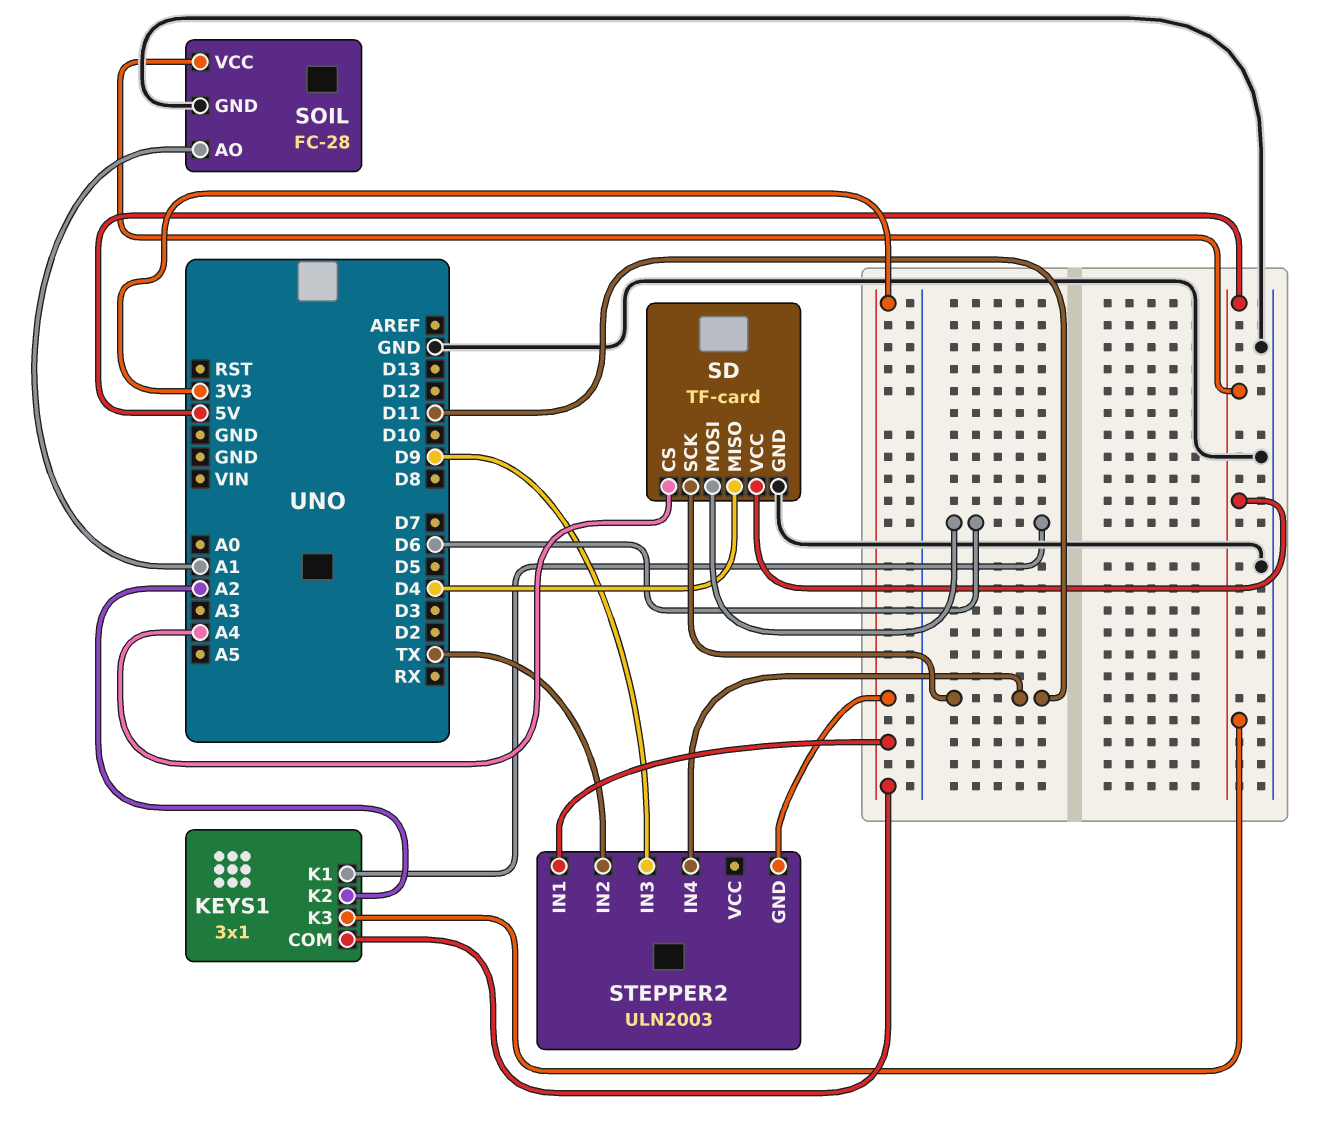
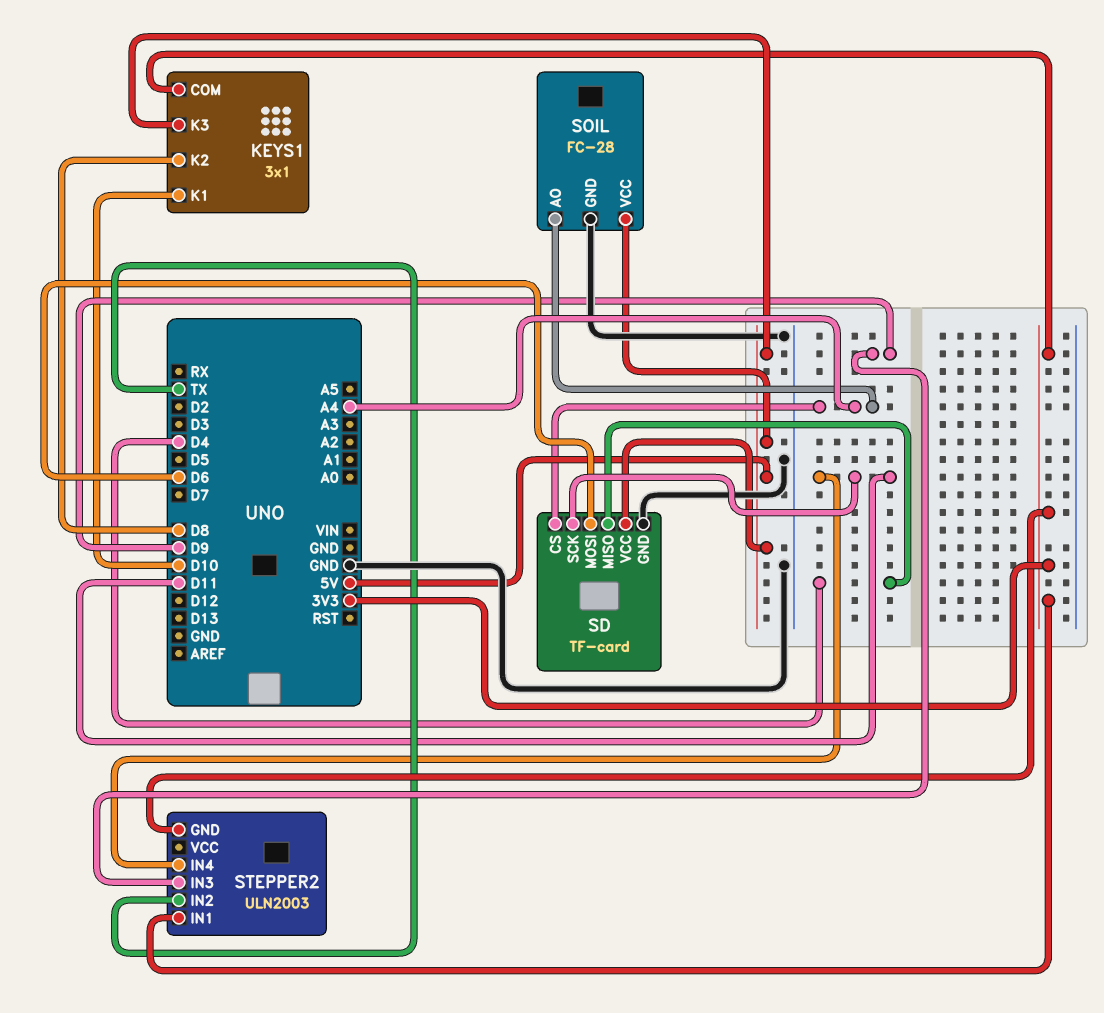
KEYS1 pin K1: D6 -> D10
KEYS1 pin K2: A2 -> D8
SOIL pin AO: A1 -> A4

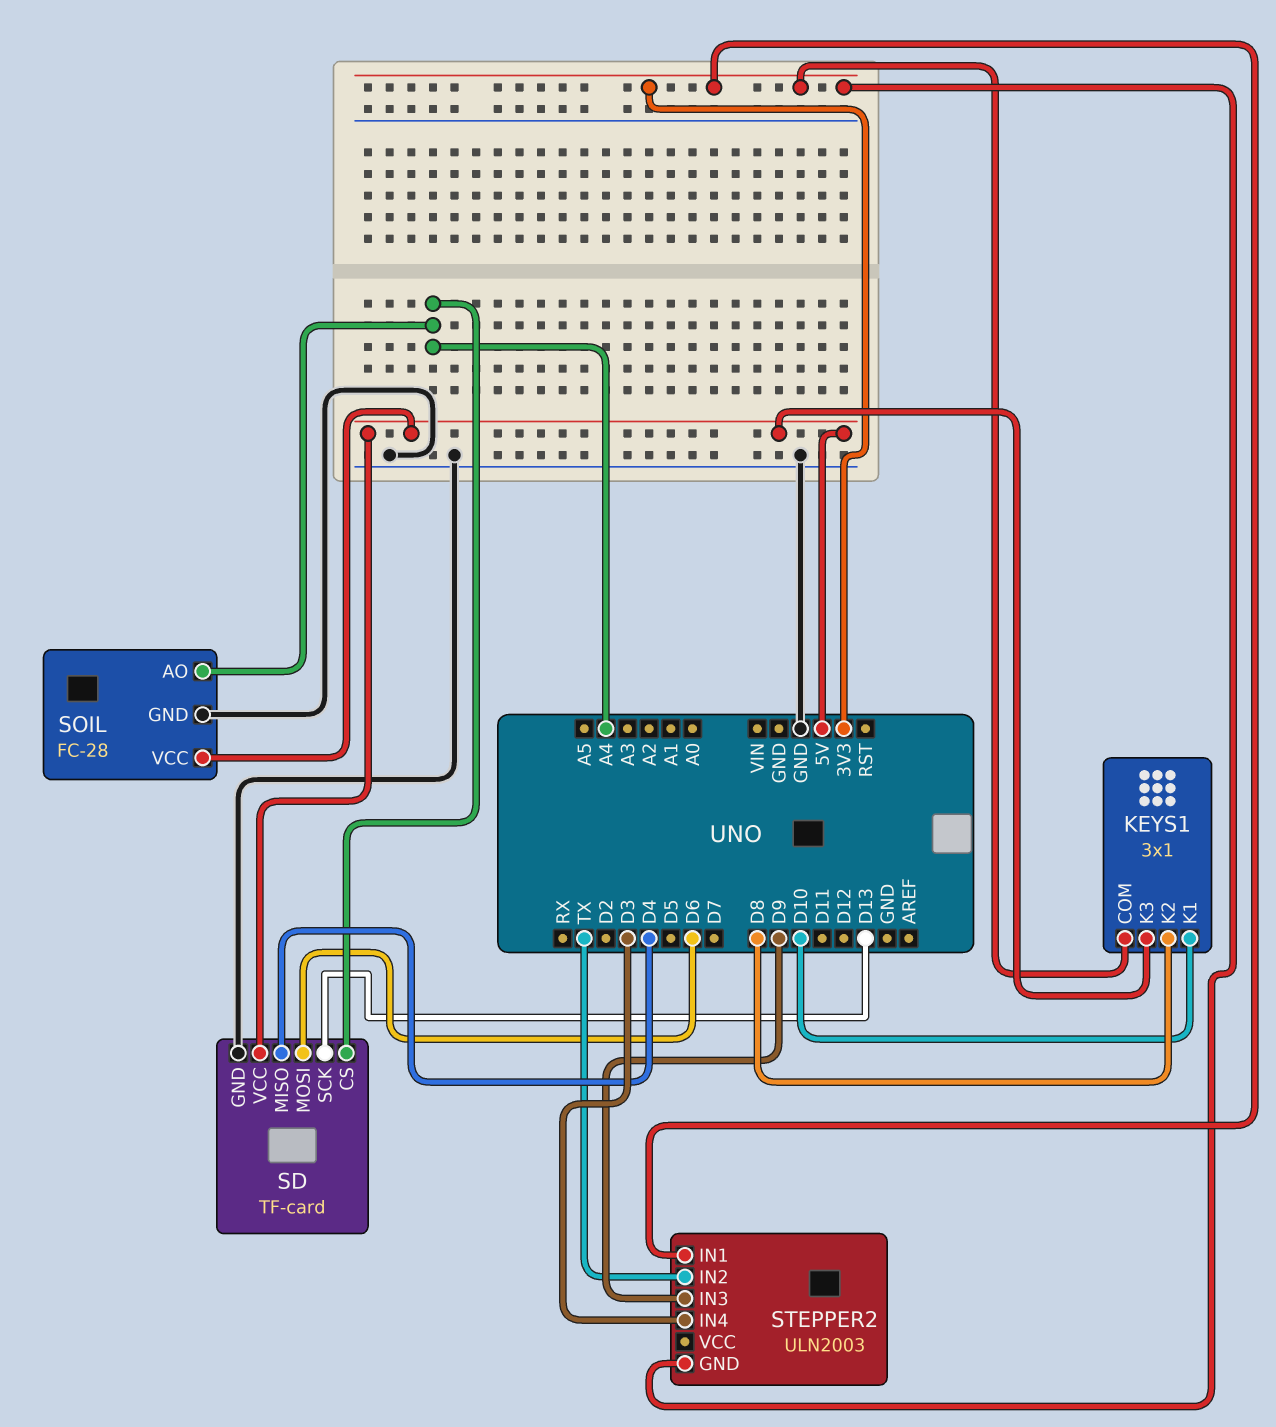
SD pin SCK: D11 -> D13
STEPPER2 pin IN4: D11 -> D3

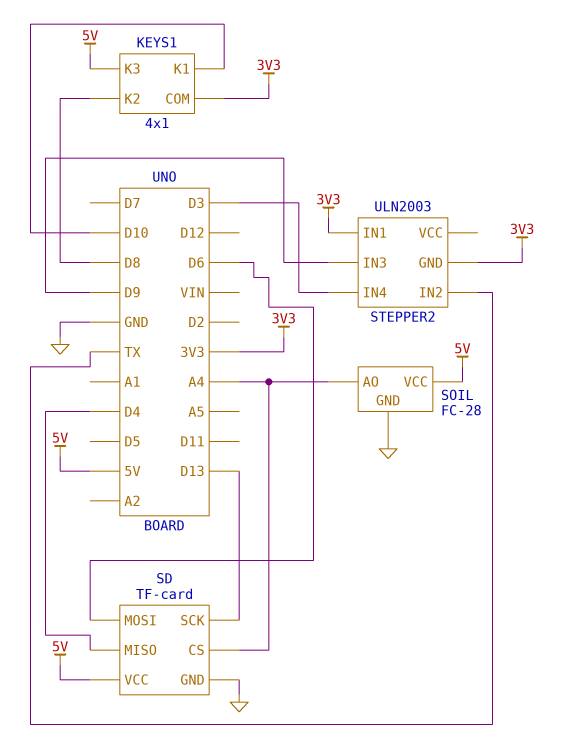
KEYS1: 3x1 -> 4x1

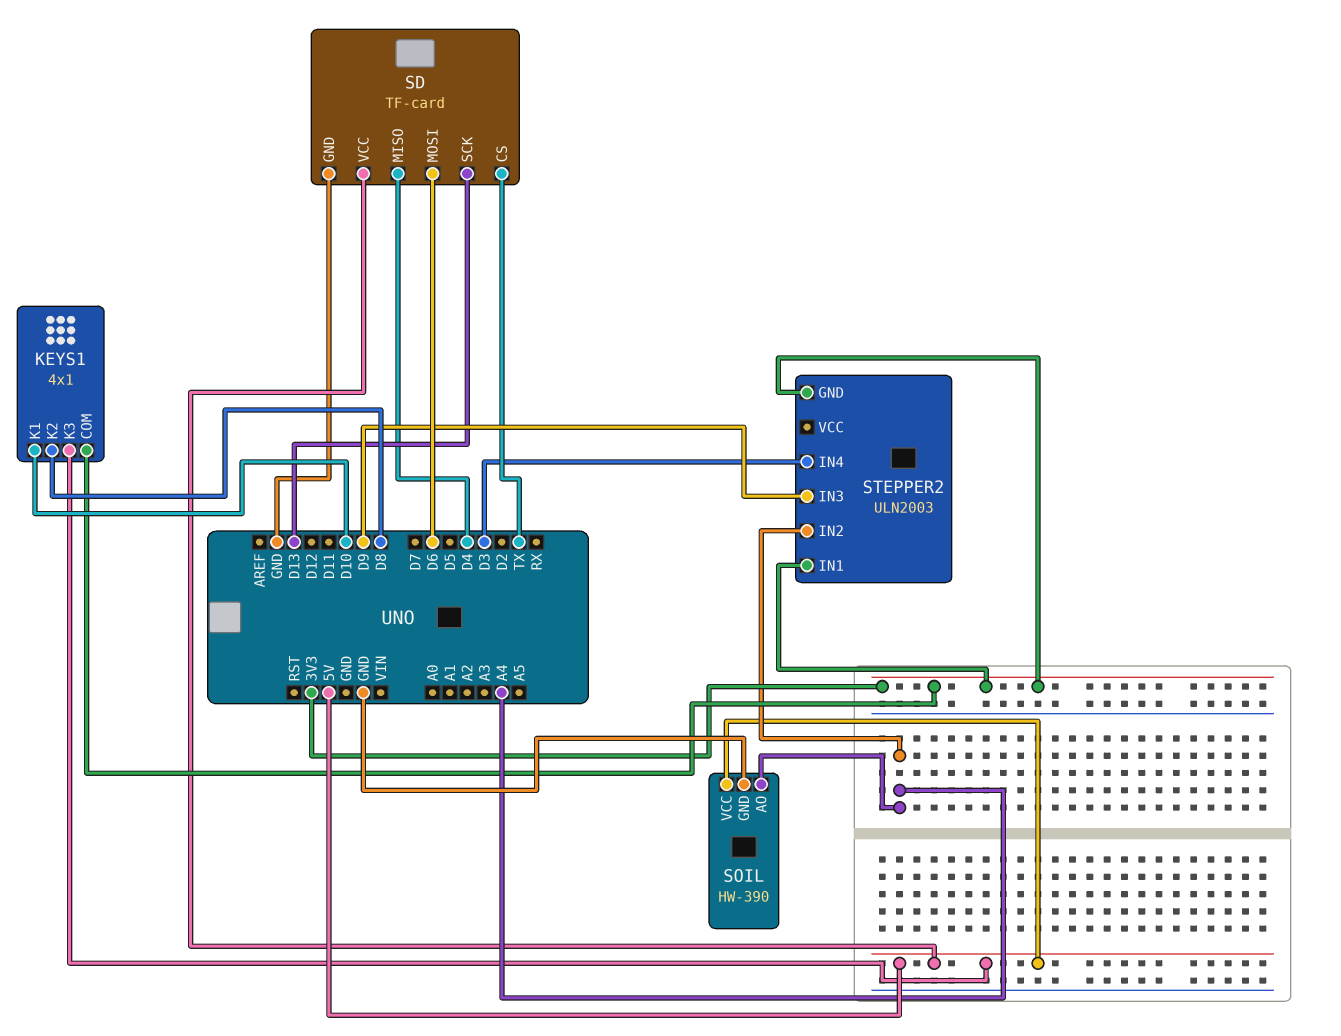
SD pin CS: A4 -> TX
SOIL: FC-28 -> HW-390
STEPPER2 pin IN2: TX -> A4

